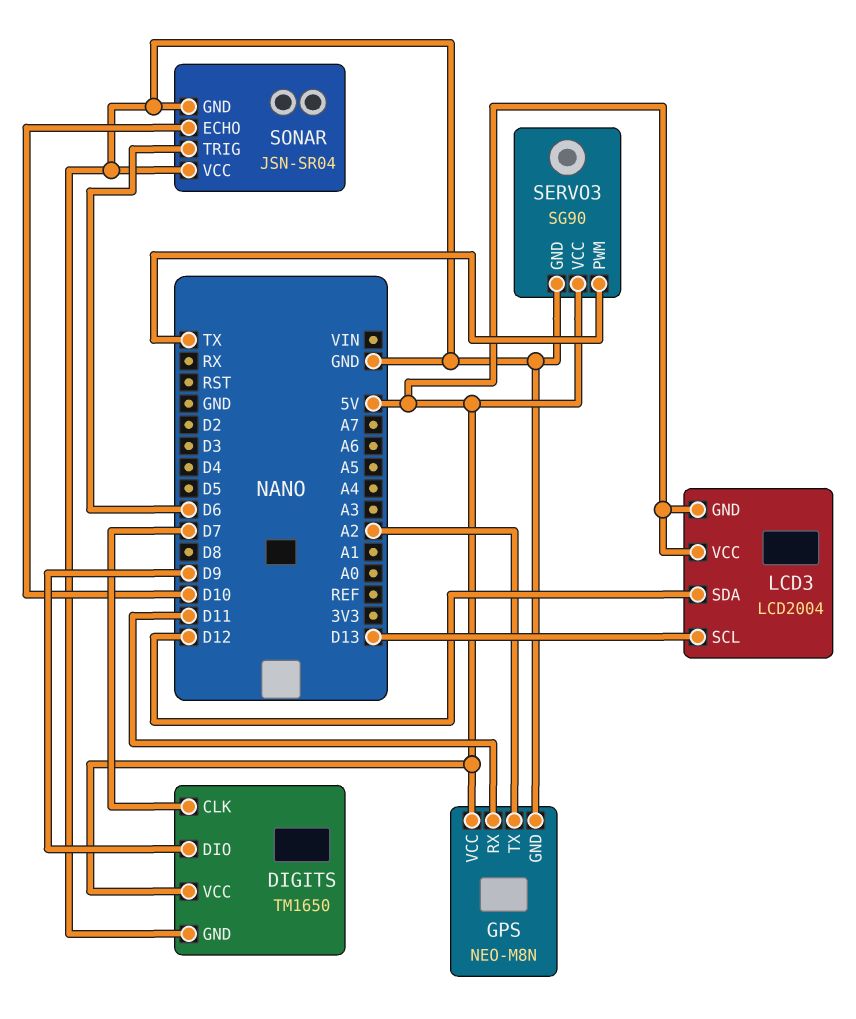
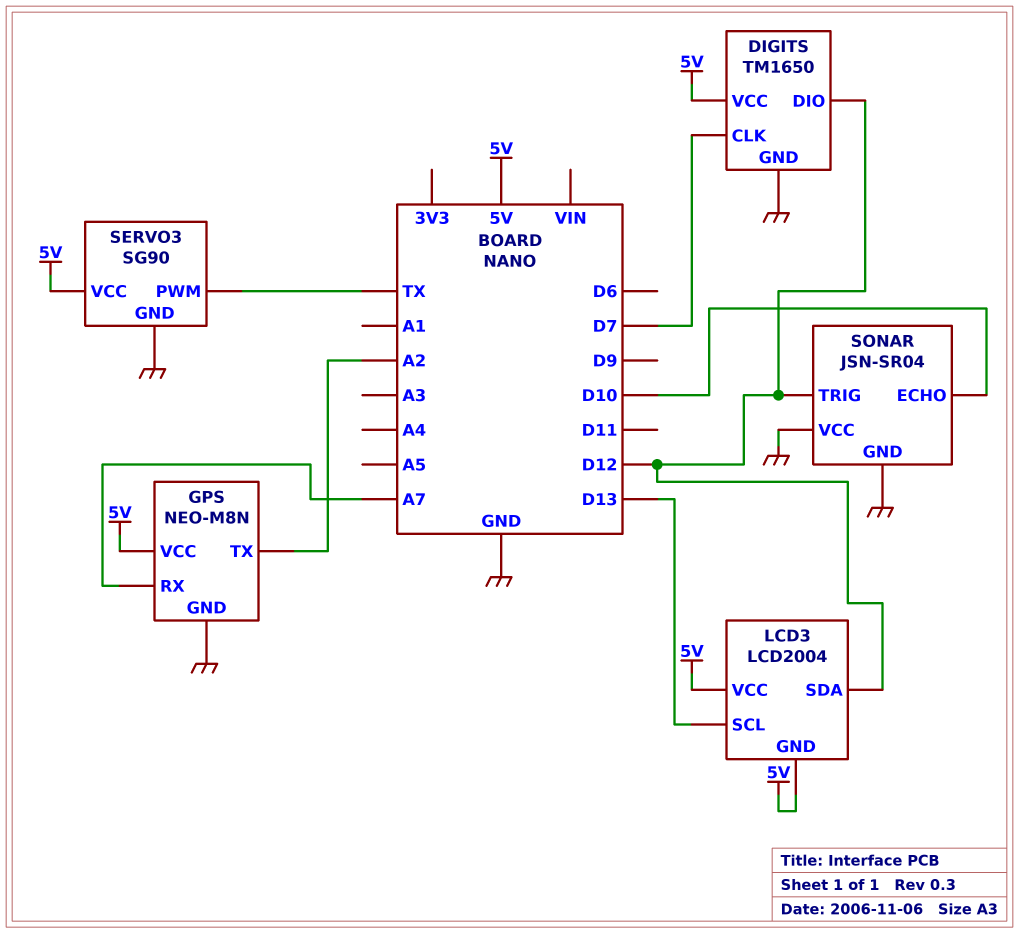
DIGITS pin DIO: D9 -> D12
GPS pin RX: D11 -> A7
SONAR pin TRIG: D6 -> D12

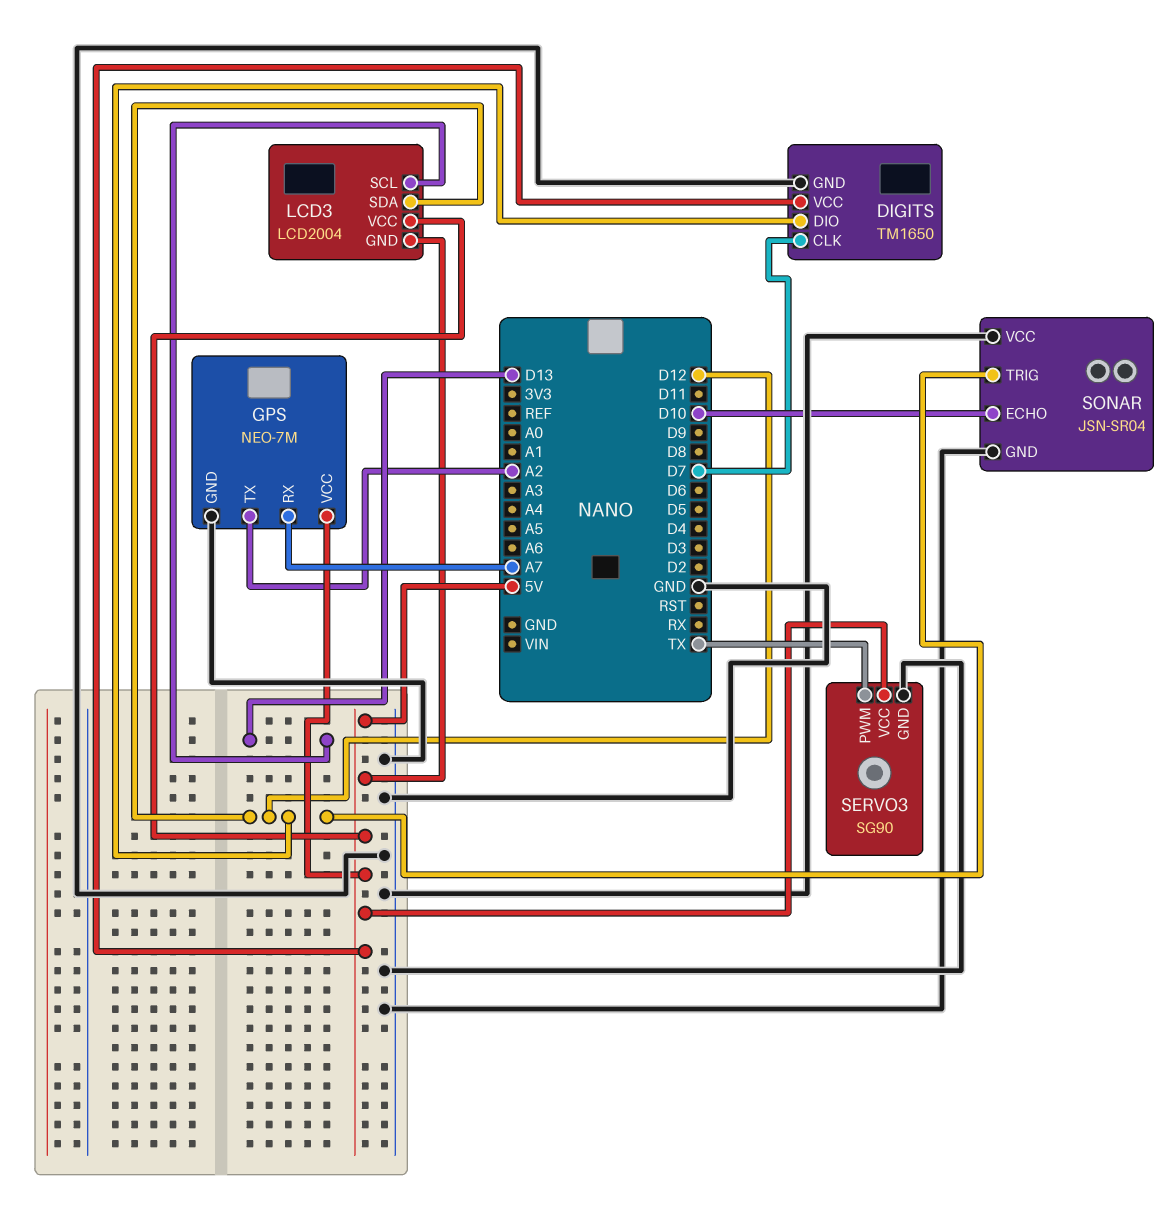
GPS: NEO-M8N -> NEO-7M

